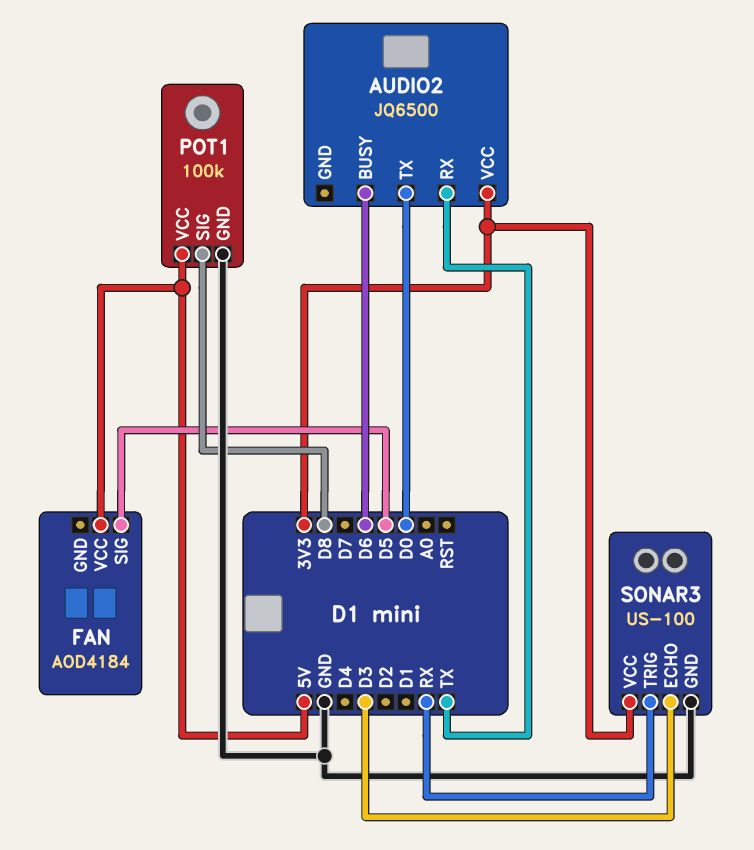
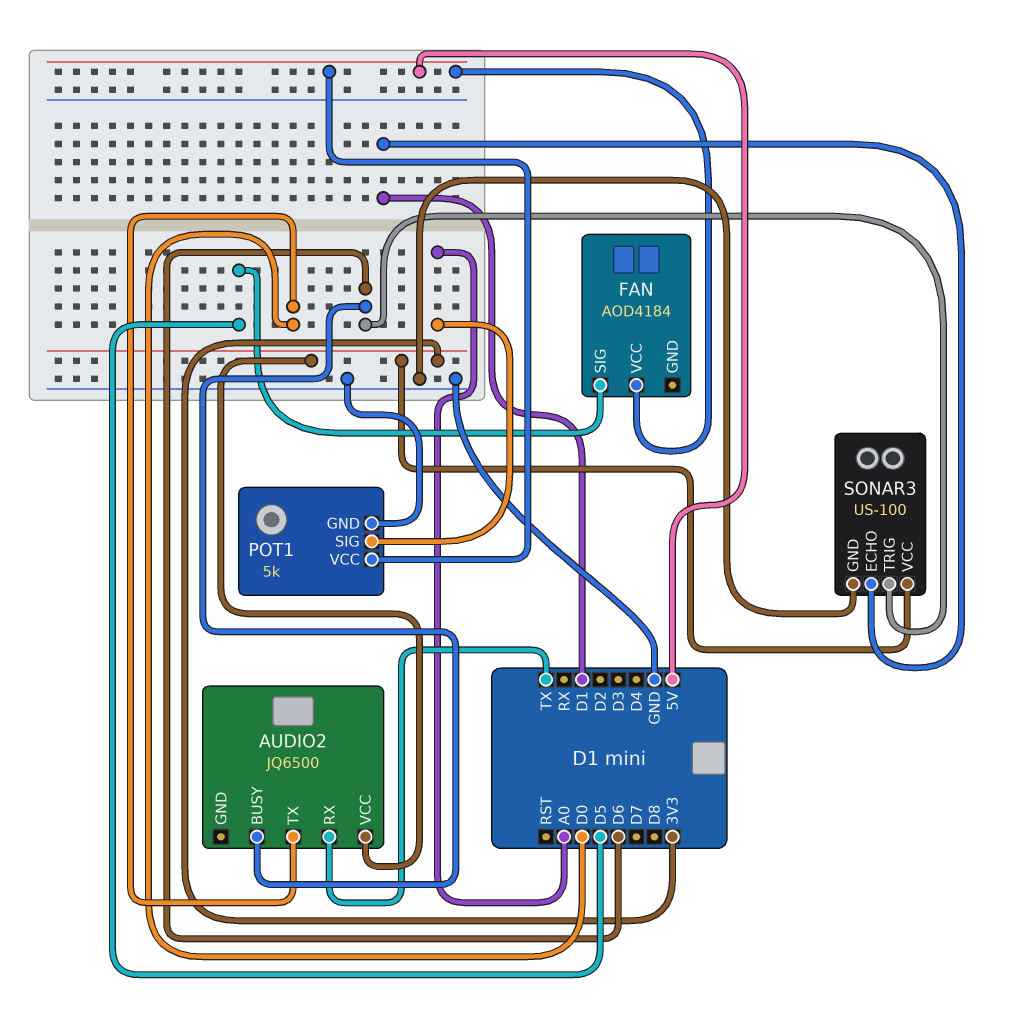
POT1: 100k -> 5k
POT1 pin SIG: D8 -> A0
SONAR3 pin ECHO: D3 -> D1
SONAR3 pin TRIG: RX -> D6

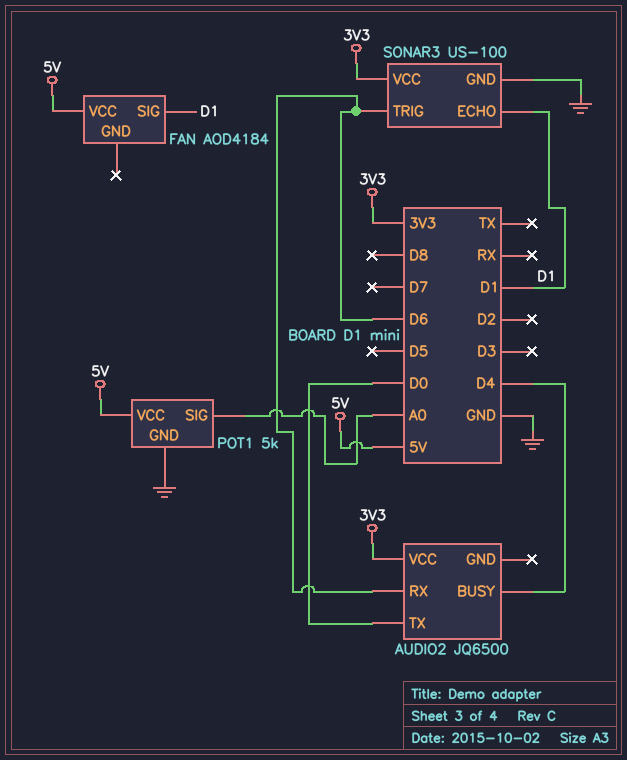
AUDIO2 pin BUSY: D6 -> D4
AUDIO2 pin RX: TX -> D6
FAN pin SIG: D5 -> D1

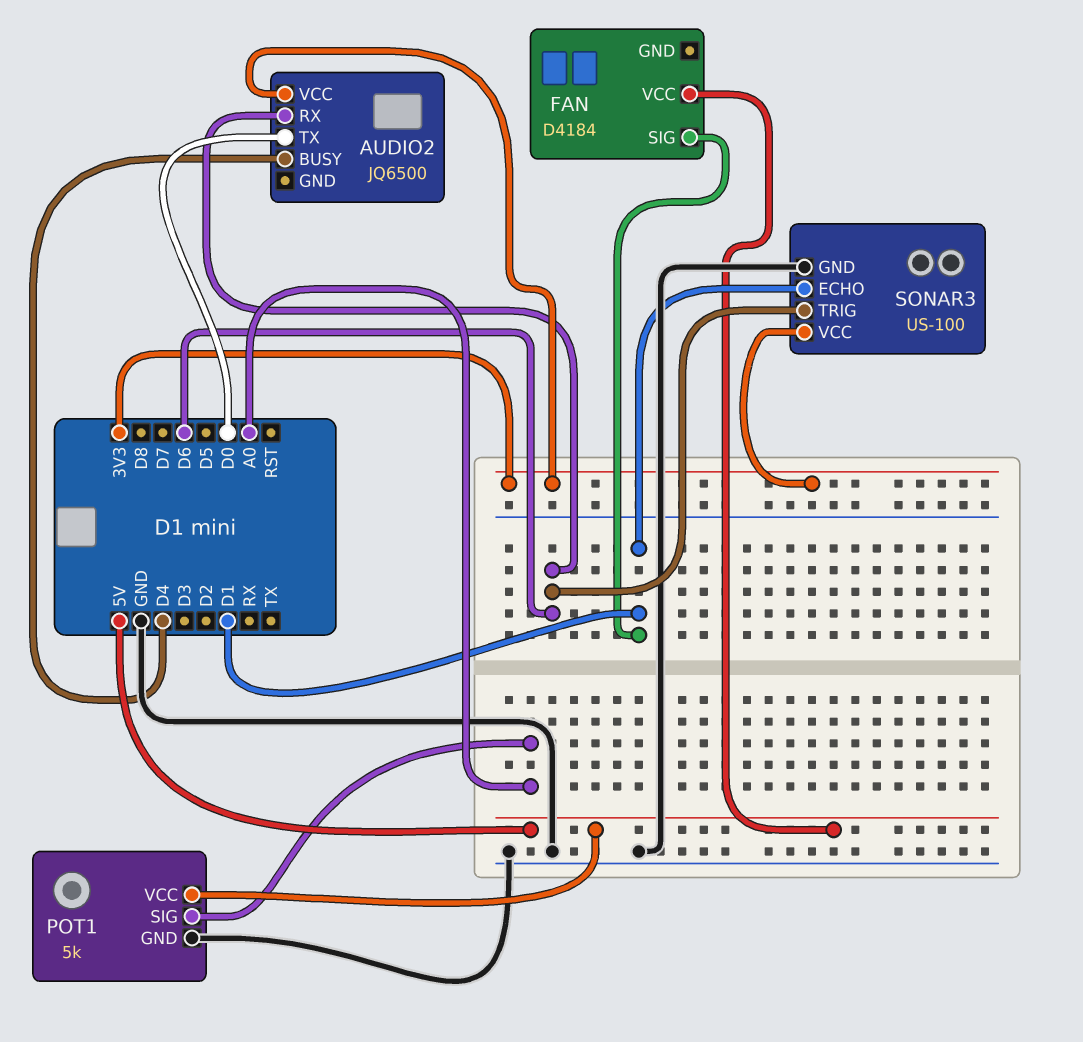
FAN: AOD4184 -> D4184

